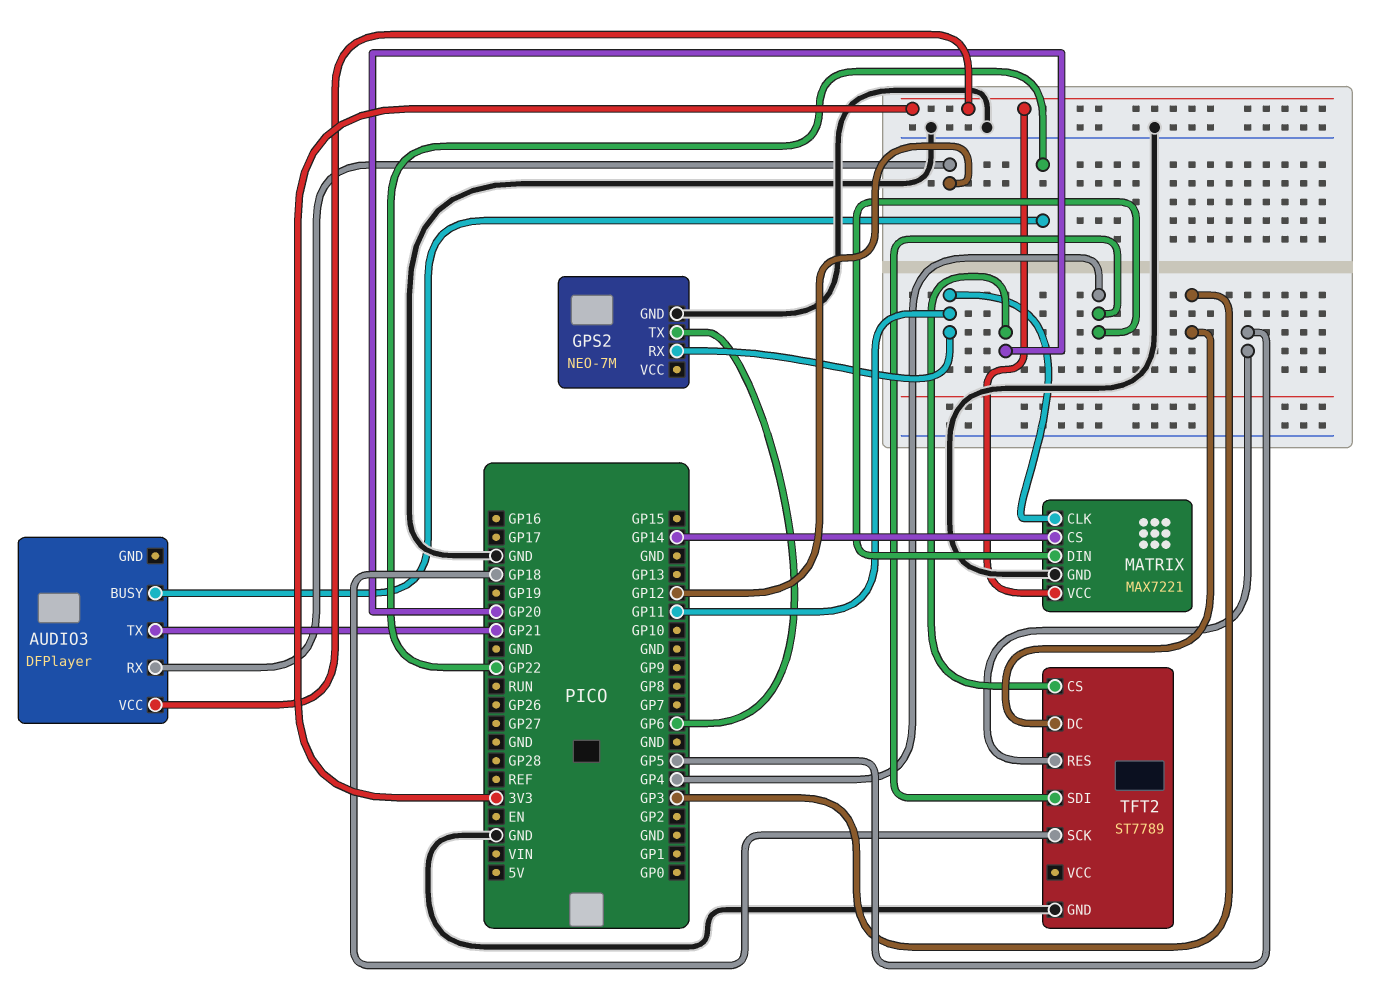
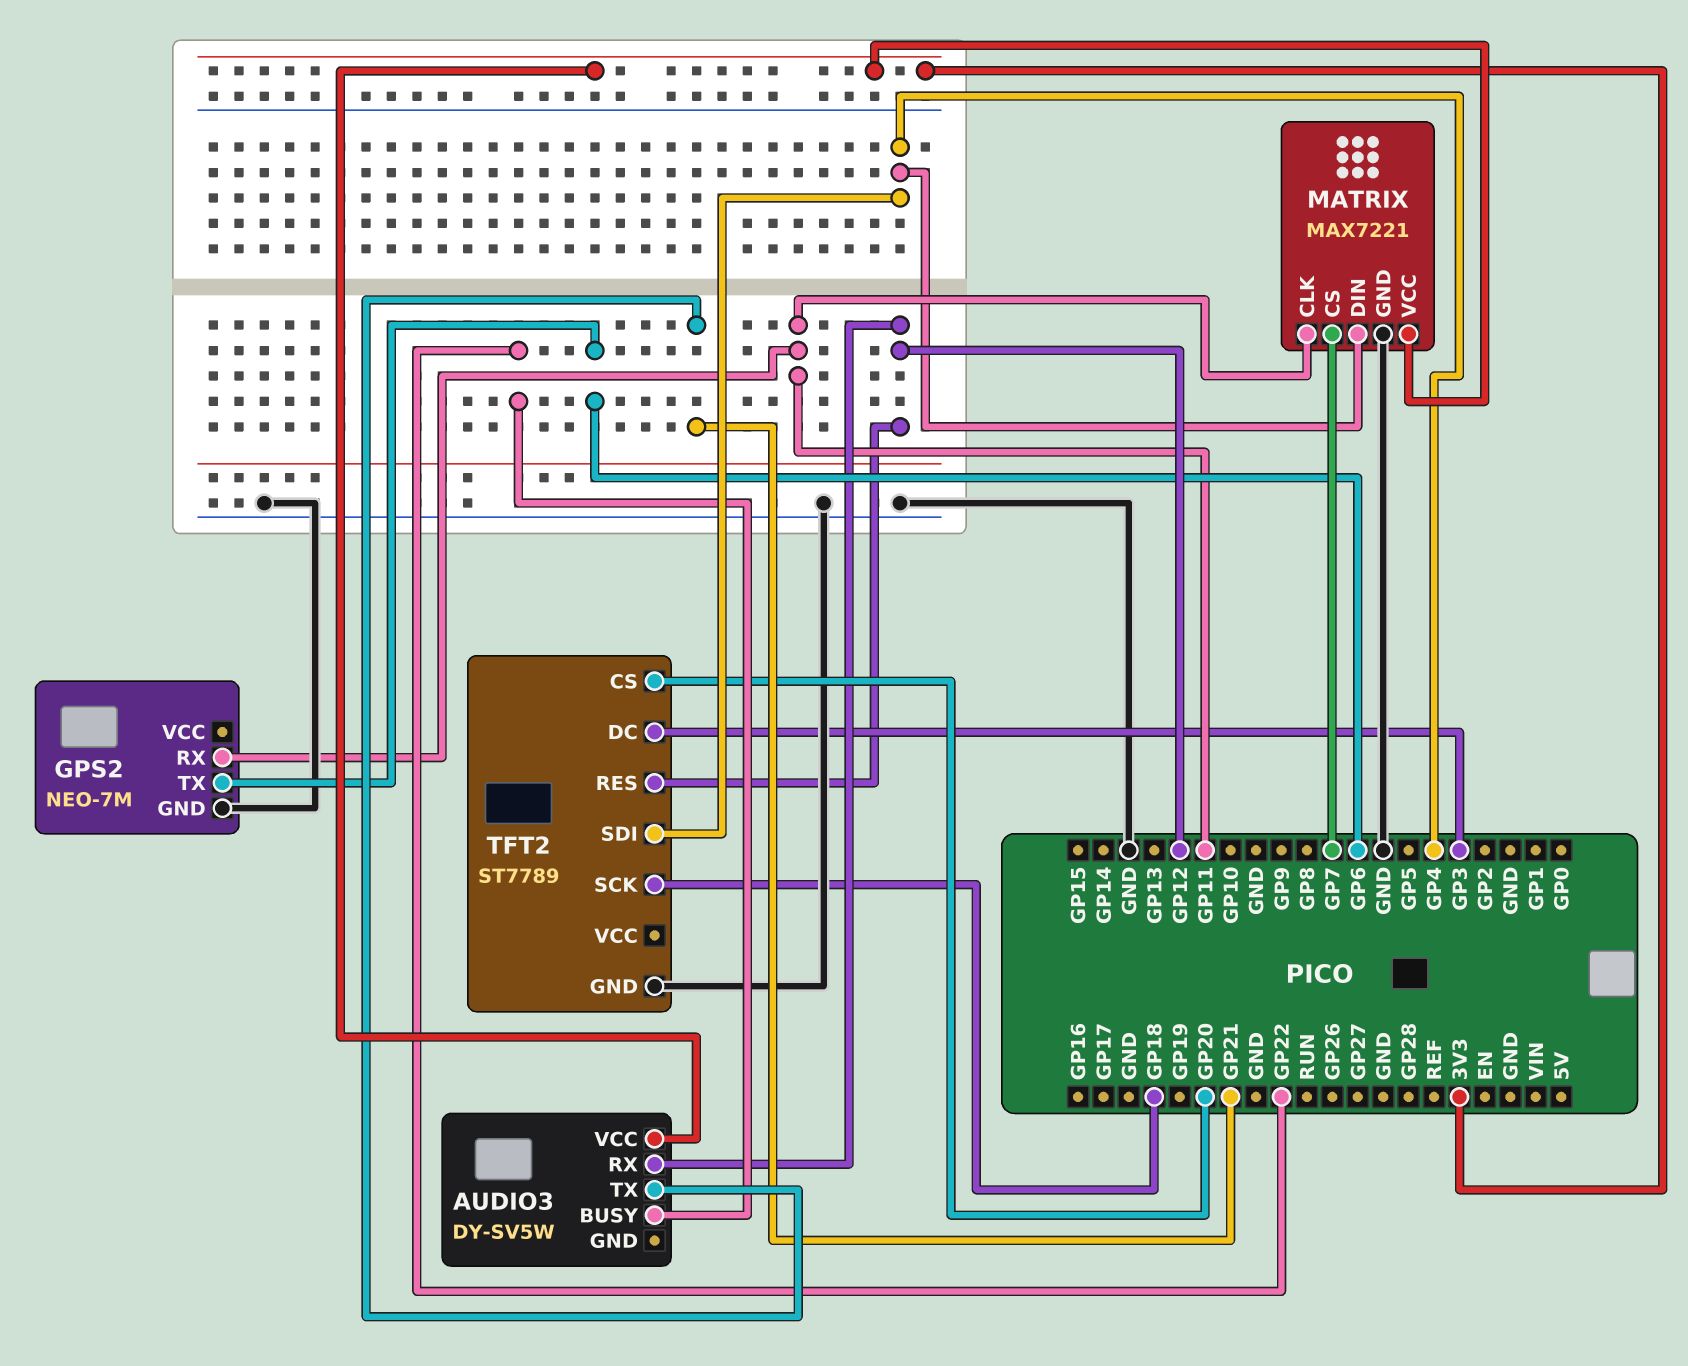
AUDIO3: DFPlayer -> DY-SV5W
MATRIX pin CS: GP14 -> GP7
TFT2 pin RES: GP5 -> GP12

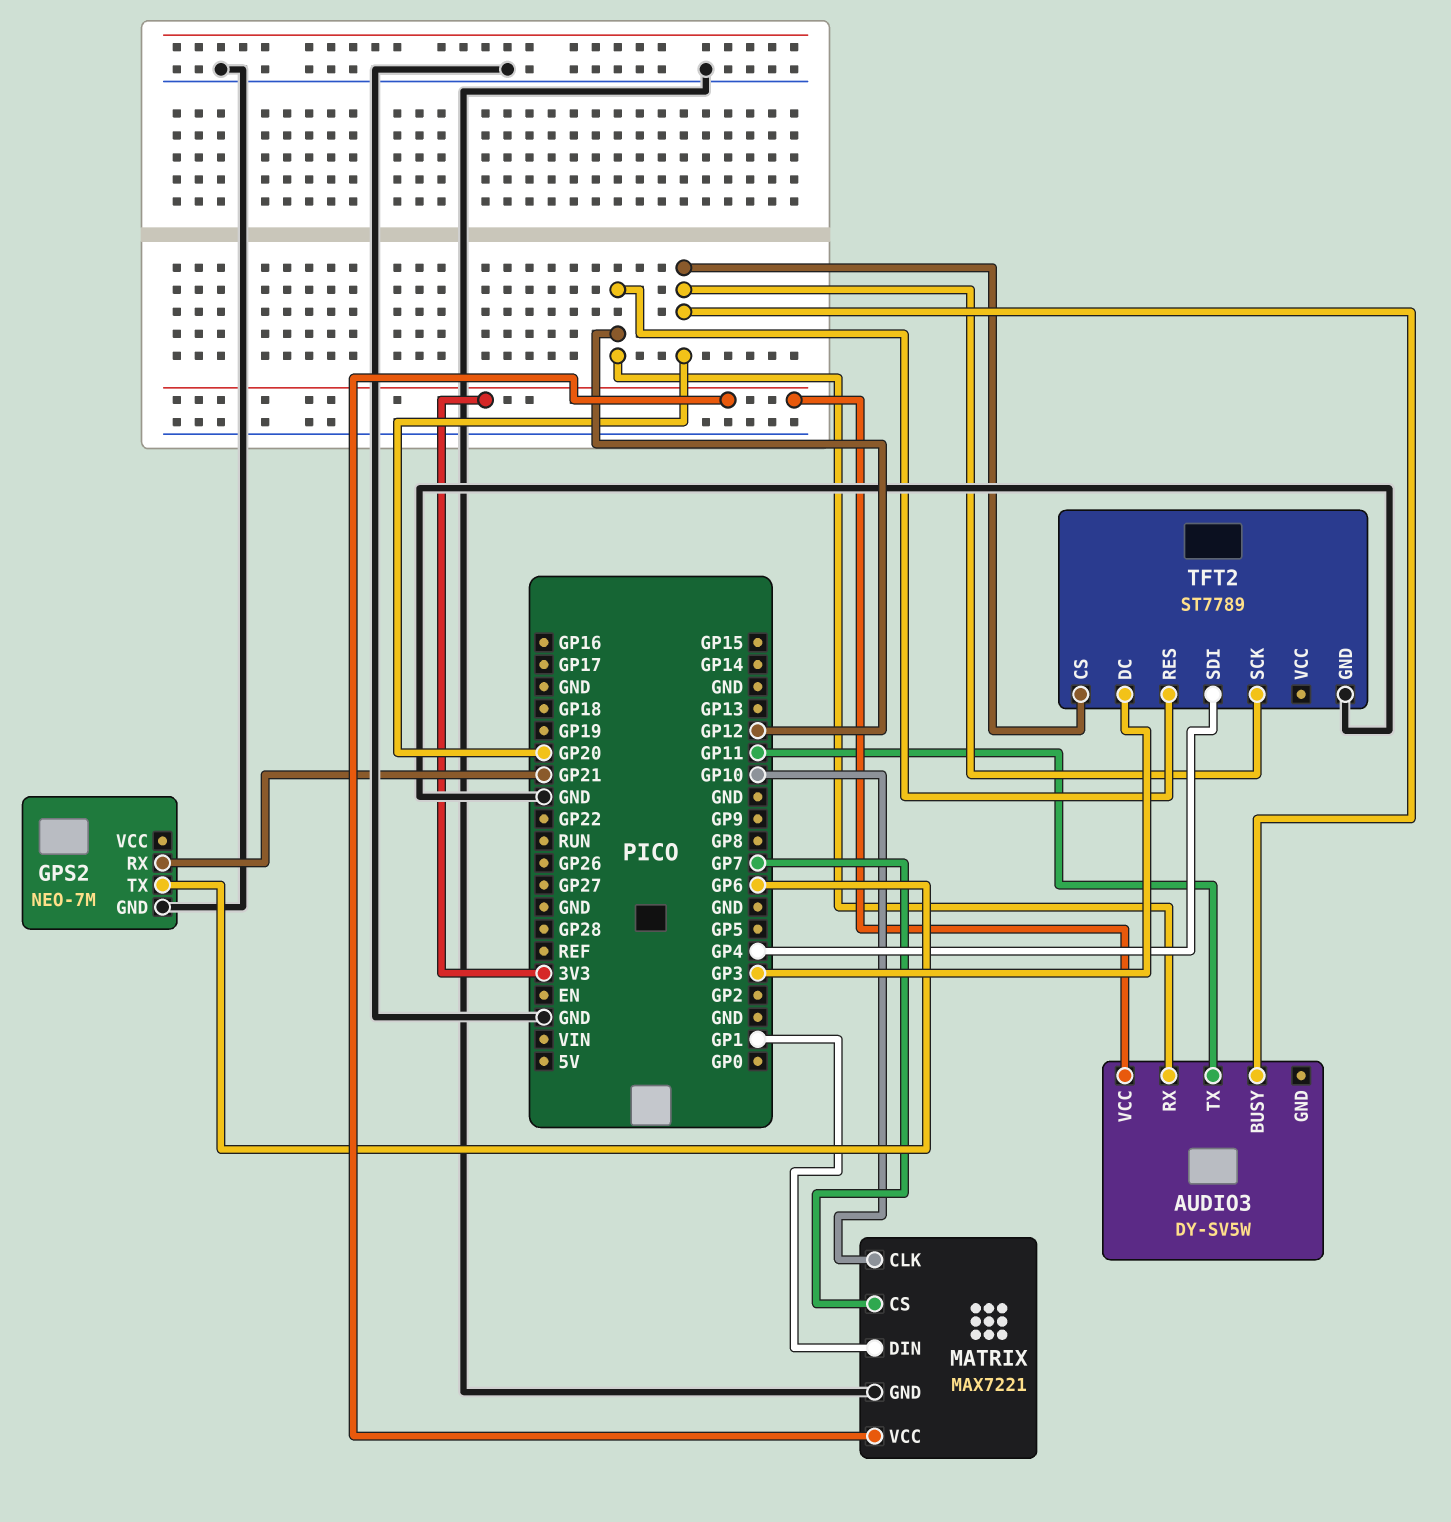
AUDIO3 pin BUSY: GP22 -> GP20
AUDIO3 pin TX: GP21 -> GP11
GPS2 pin RX: GP11 -> GP21
MATRIX pin CLK: GP11 -> GP10
MATRIX pin DIN: GP4 -> GP1
TFT2 pin SCK: GP18 -> GP20

